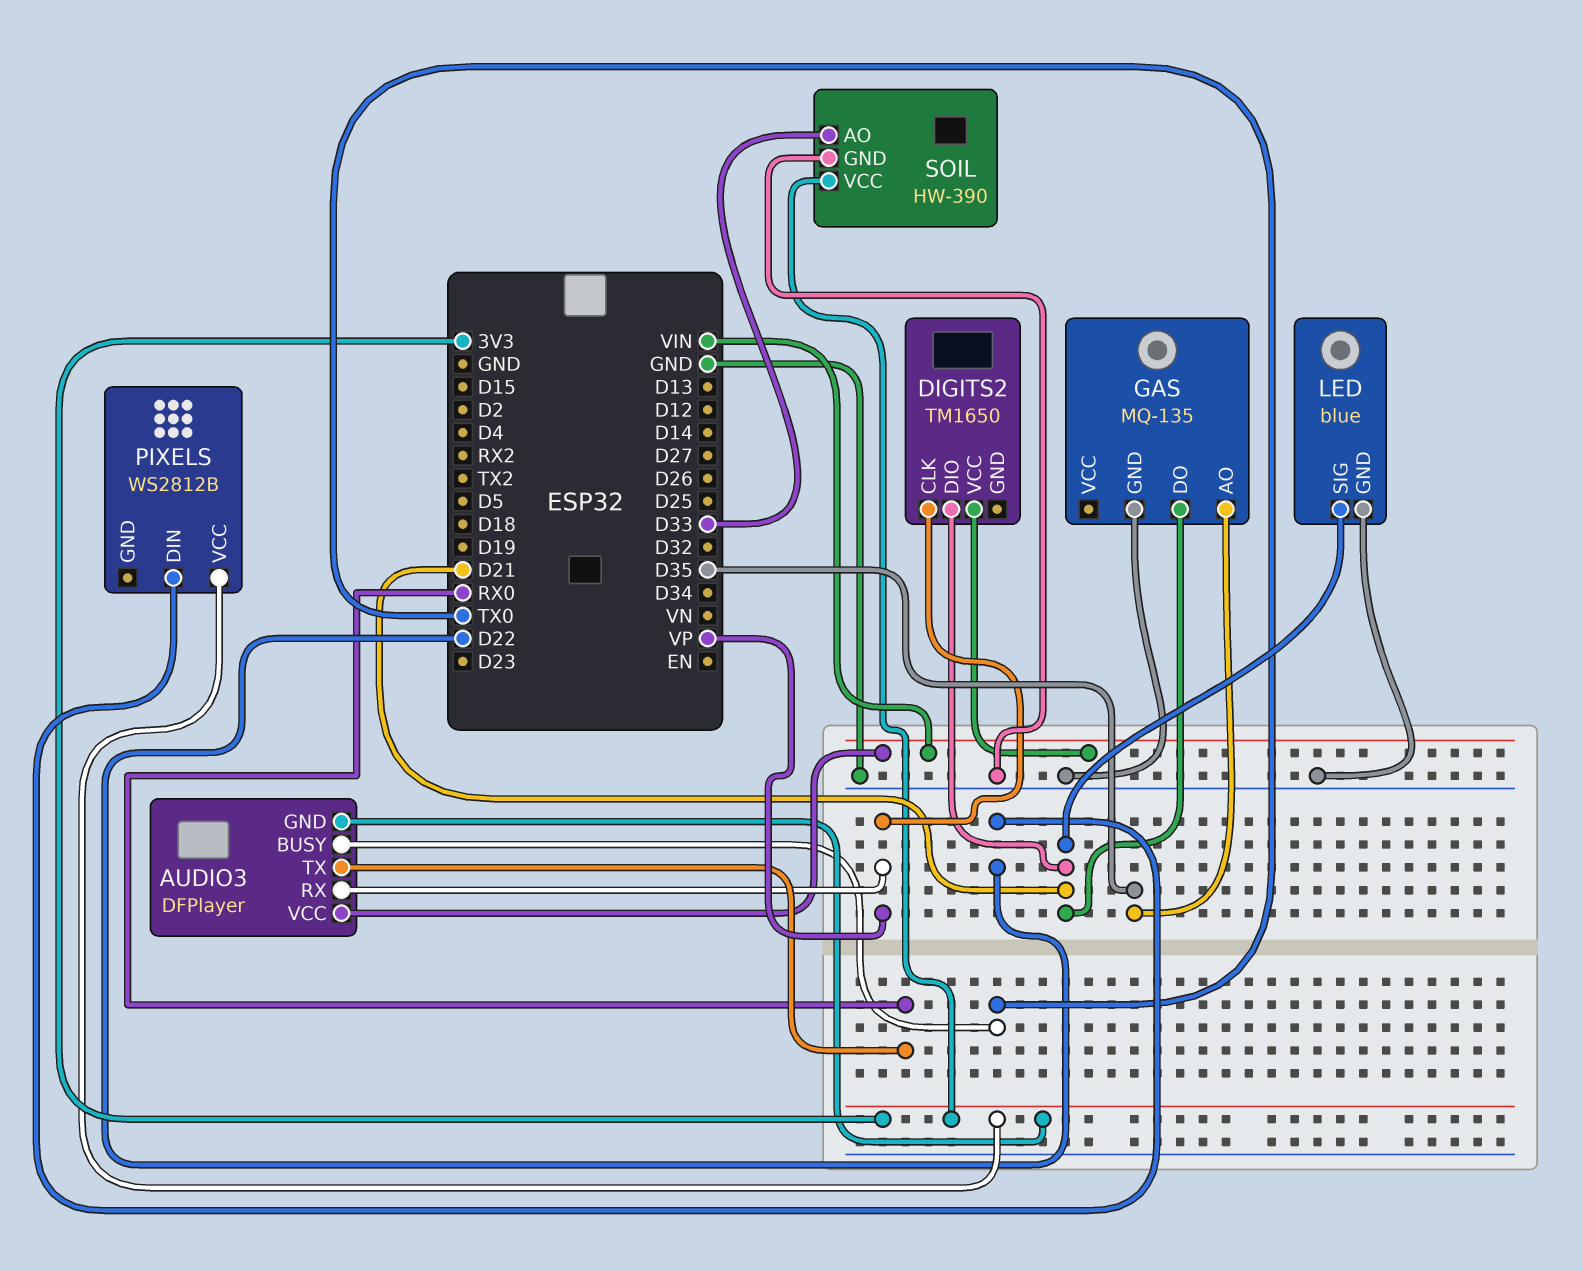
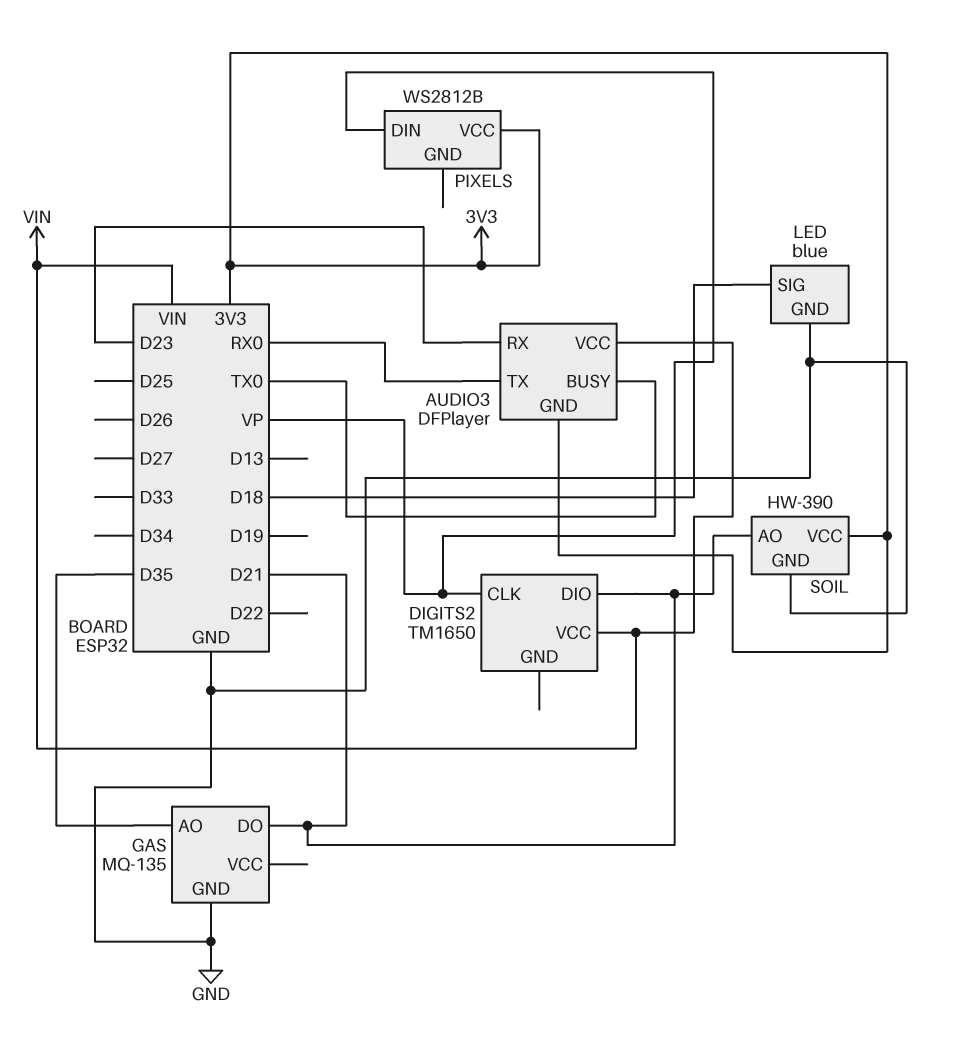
AUDIO3 pin RX: VP -> D23
LED pin SIG: D21 -> D18
PIXELS pin DIN: D22 -> VP
SOIL pin AO: D33 -> D21

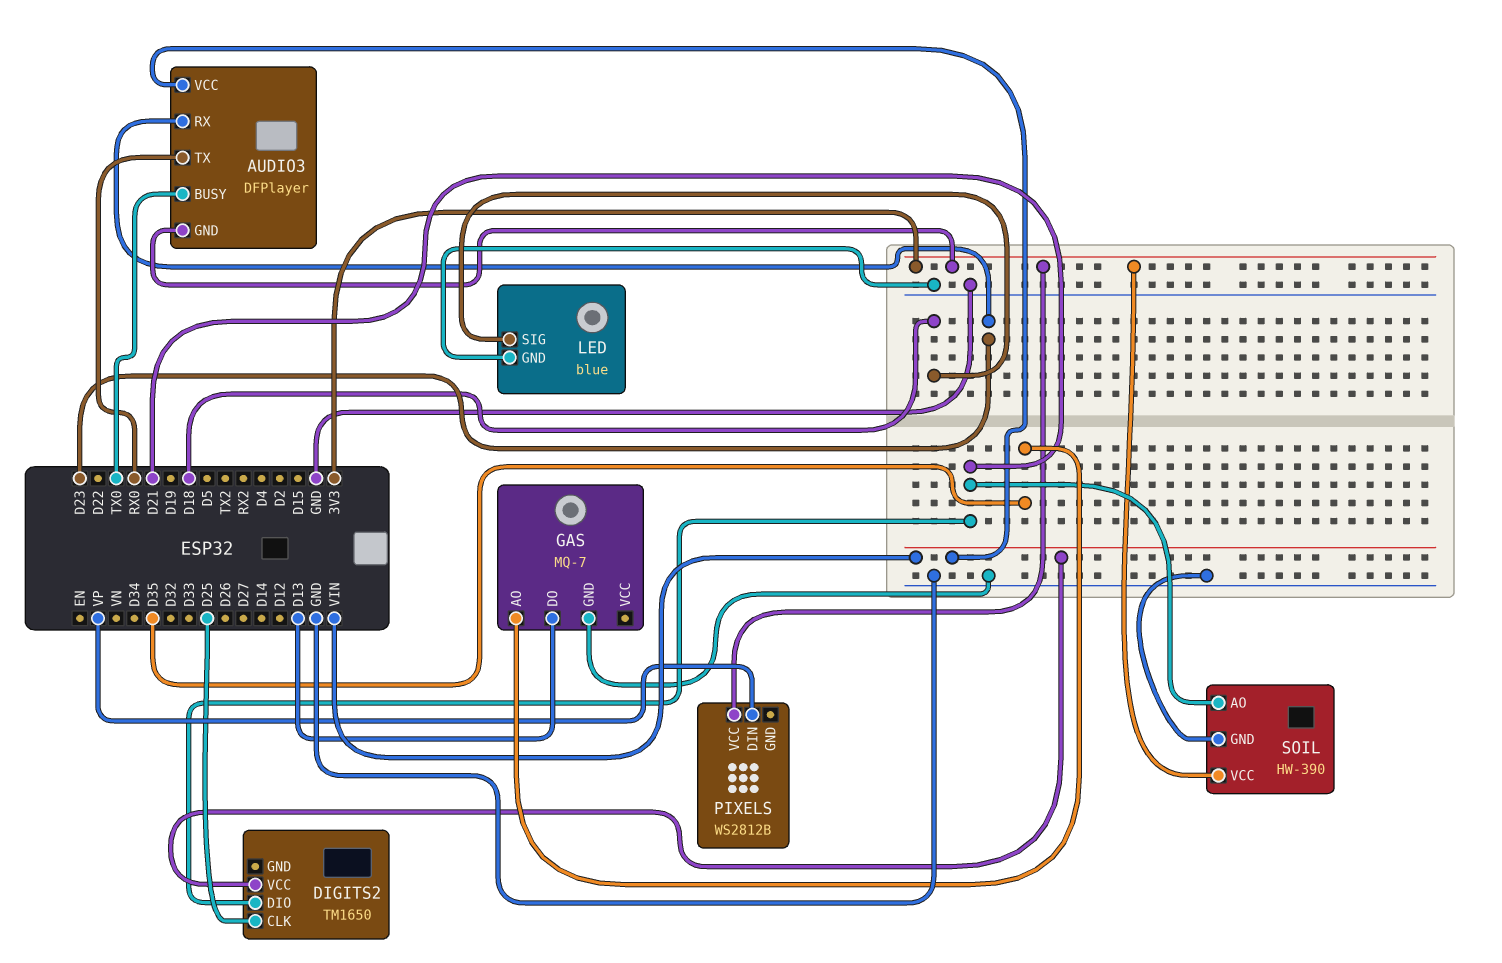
DIGITS2 pin CLK: VP -> D25
GAS: MQ-135 -> MQ-7
GAS pin DO: D21 -> D13

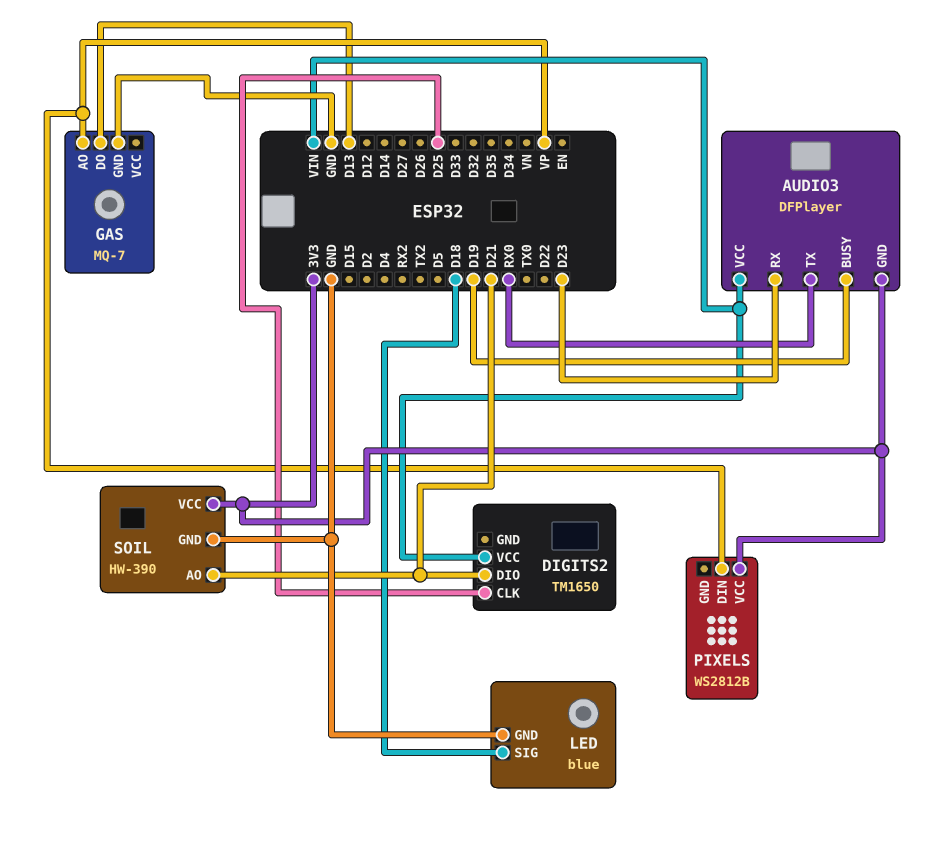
AUDIO3 pin BUSY: TX0 -> D19
GAS pin AO: D35 -> VP

